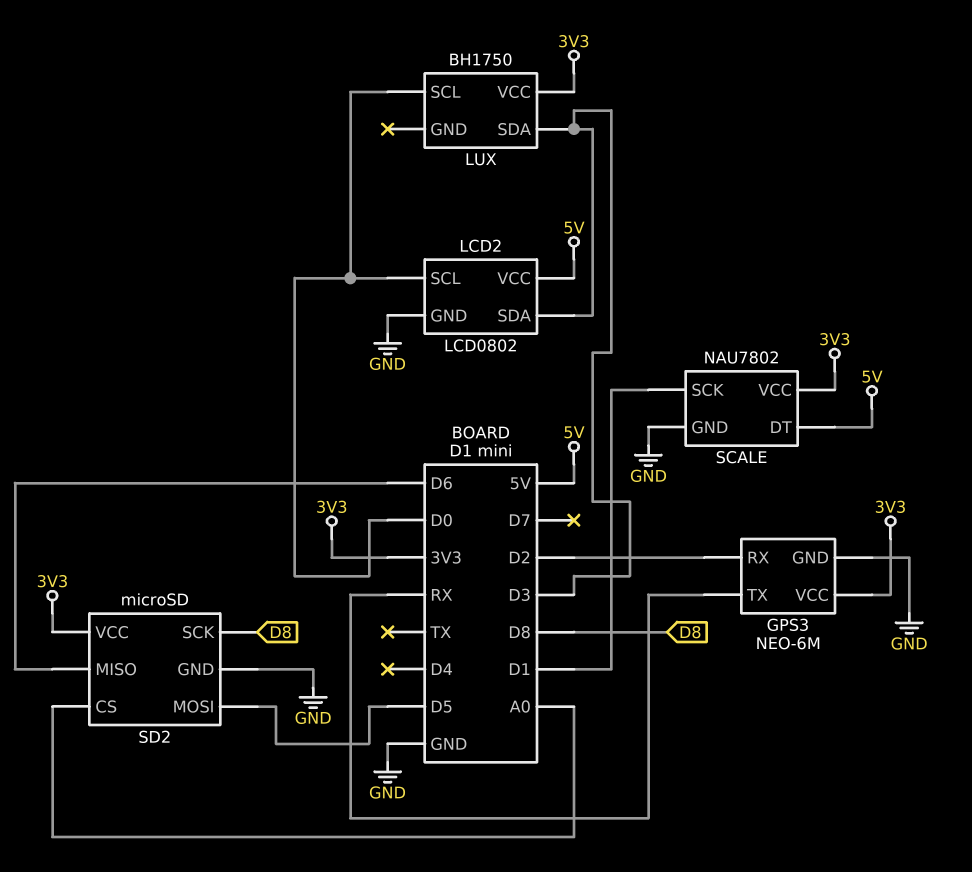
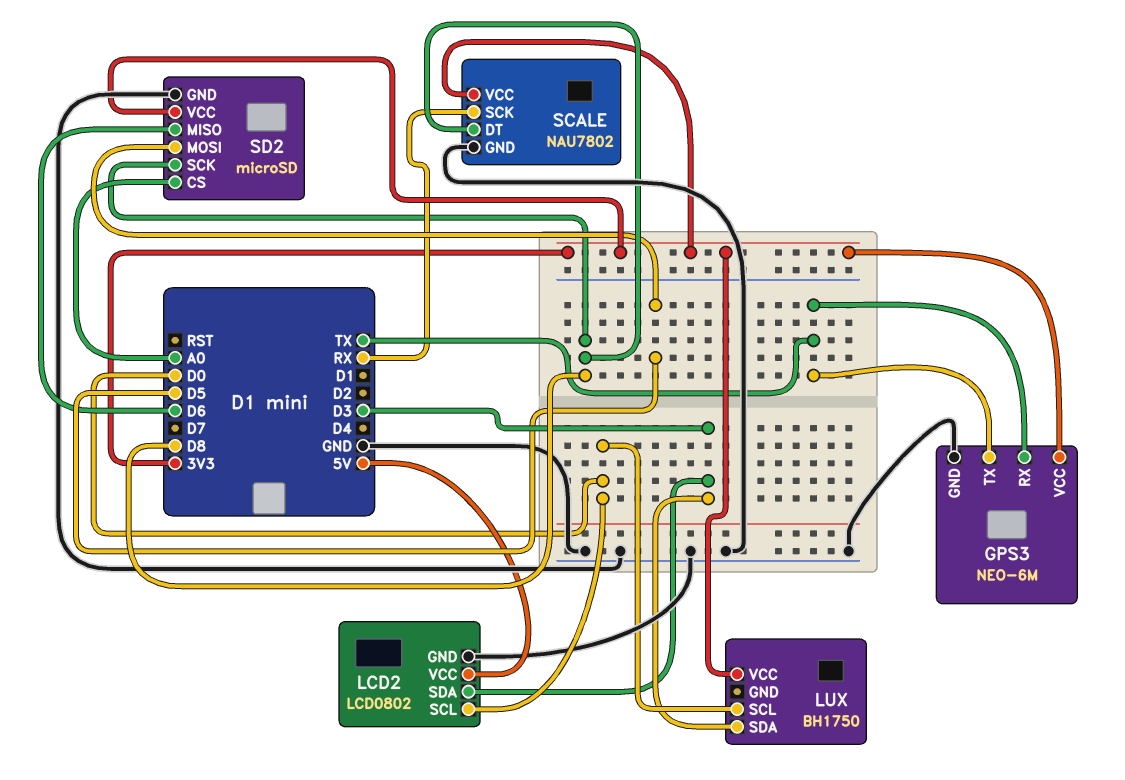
GPS3 pin RX: D2 -> TX
GPS3 pin TX: RX -> TX
SCALE pin DT: 5V -> D8
SCALE pin SCK: D1 -> RX

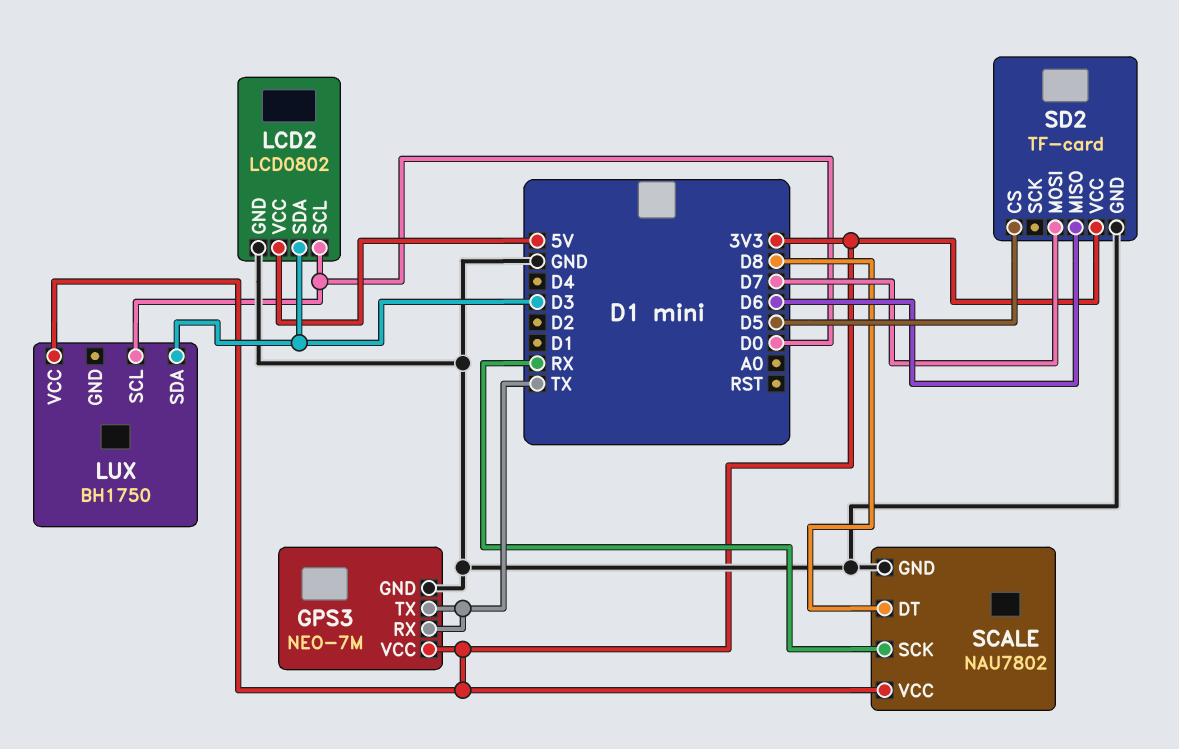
GPS3: NEO-6M -> NEO-7M
SD2: microSD -> TF-card
SD2 pin CS: A0 -> D5
SD2 pin MOSI: D5 -> D7
SD2 pin SCK: D8 -> none

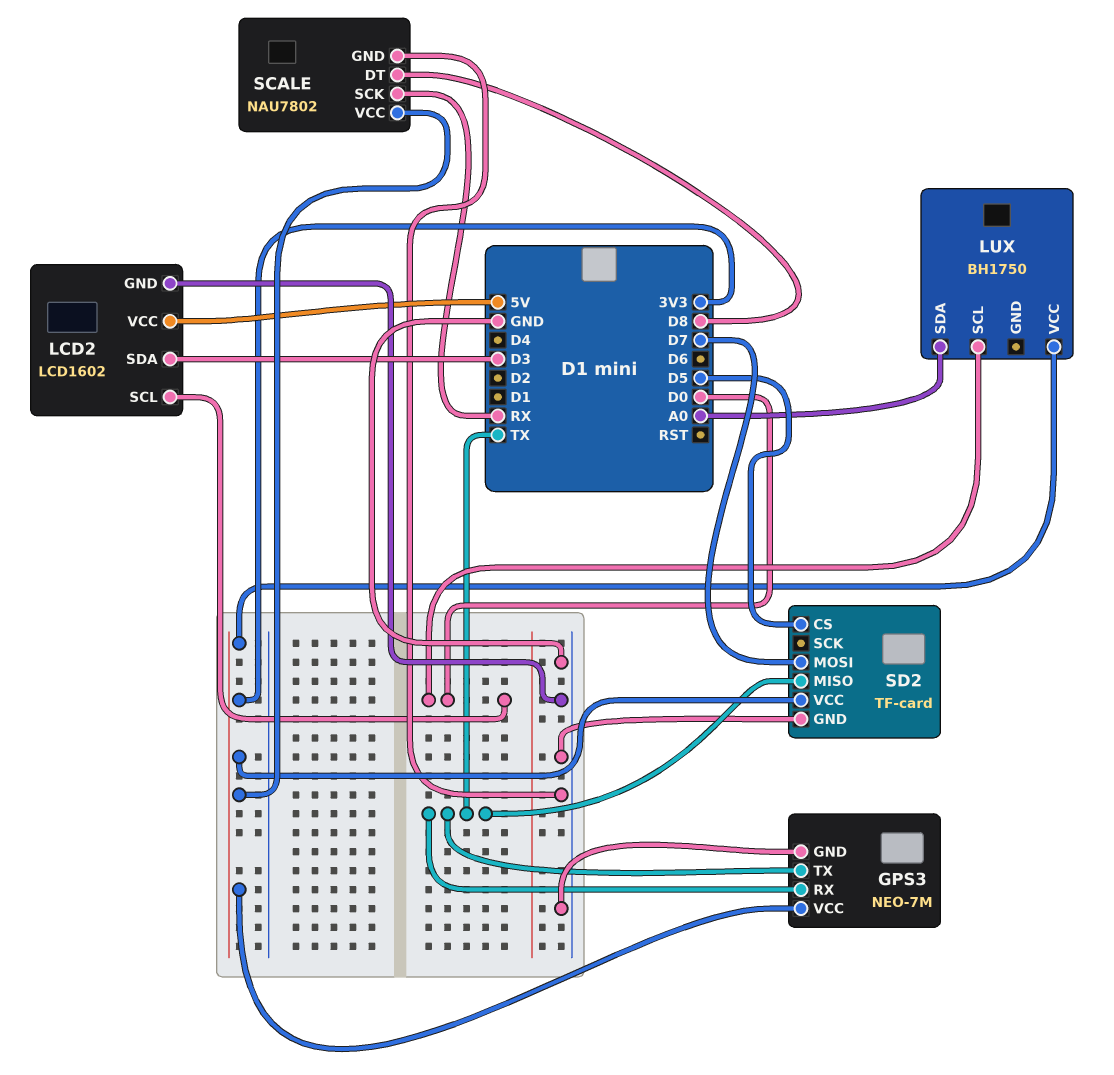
LCD2: LCD0802 -> LCD1602
LUX pin SDA: D3 -> A0
SD2 pin MISO: D6 -> TX

